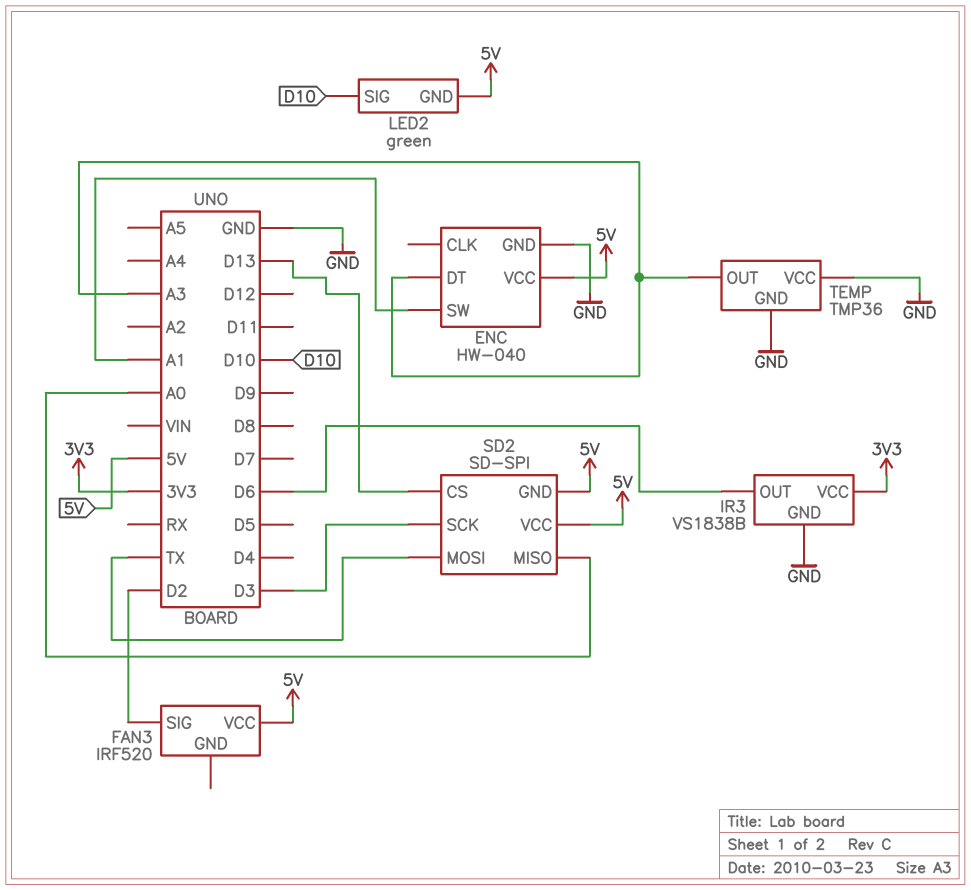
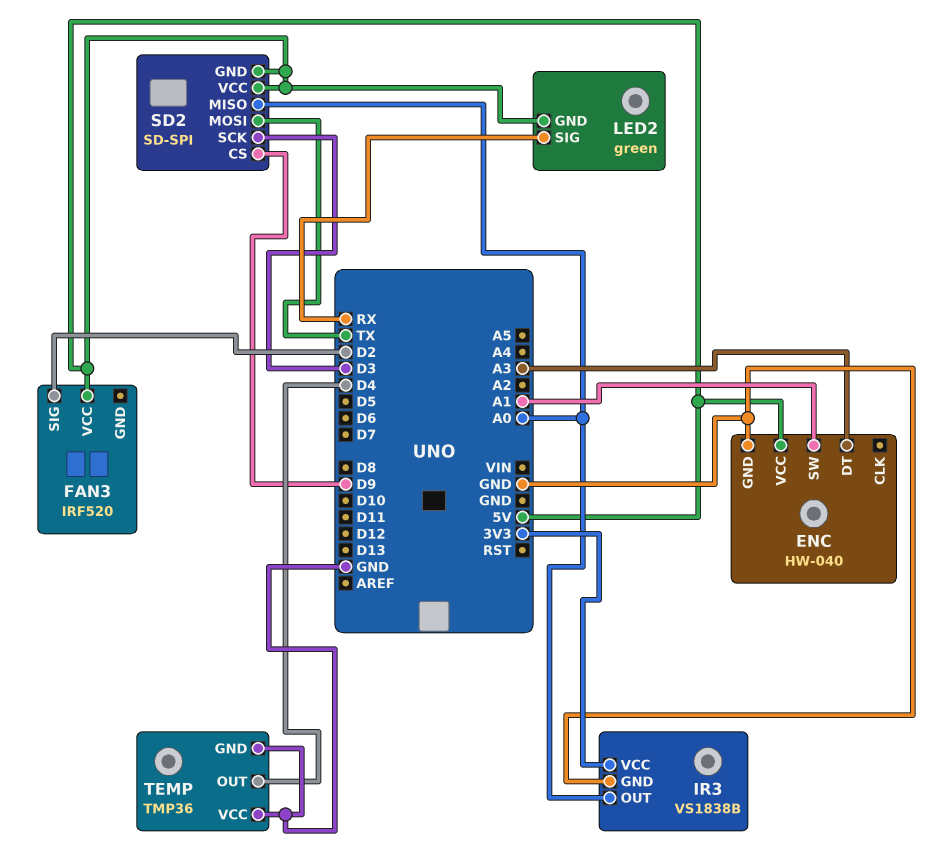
IR3 pin OUT: D6 -> A0
LED2 pin SIG: D10 -> RX
SD2 pin CS: D13 -> D9
TEMP pin OUT: A3 -> D4

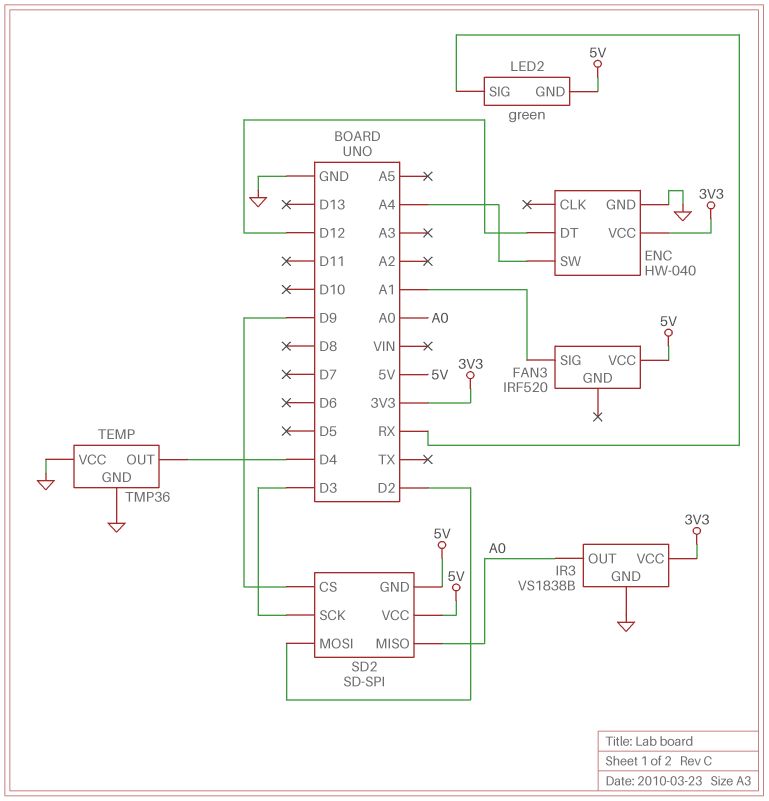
ENC pin DT: A3 -> D12
ENC pin SW: A1 -> A4
ENC pin VCC: 5V -> 3V3
FAN3 pin SIG: D2 -> A1
SD2 pin MOSI: TX -> D2

